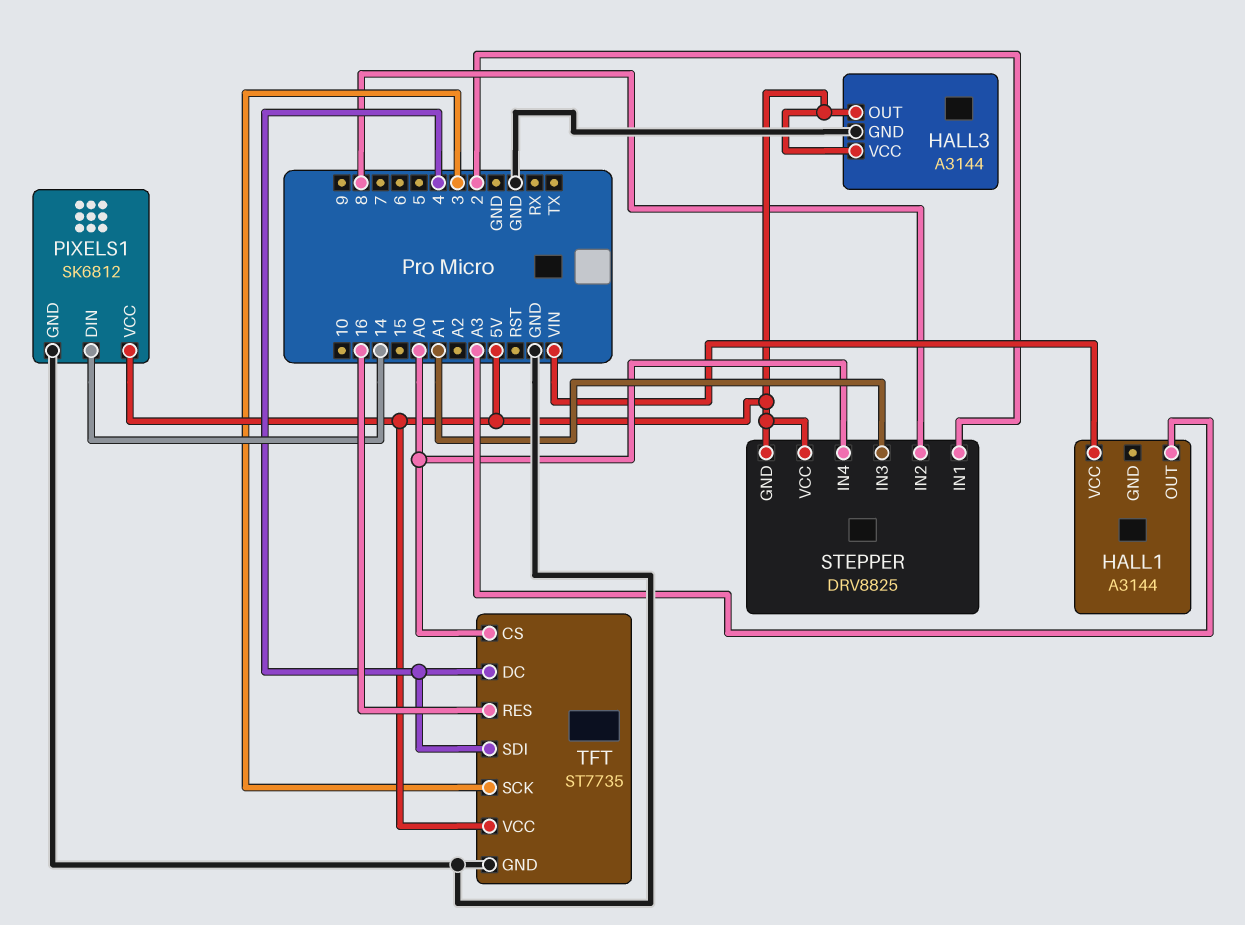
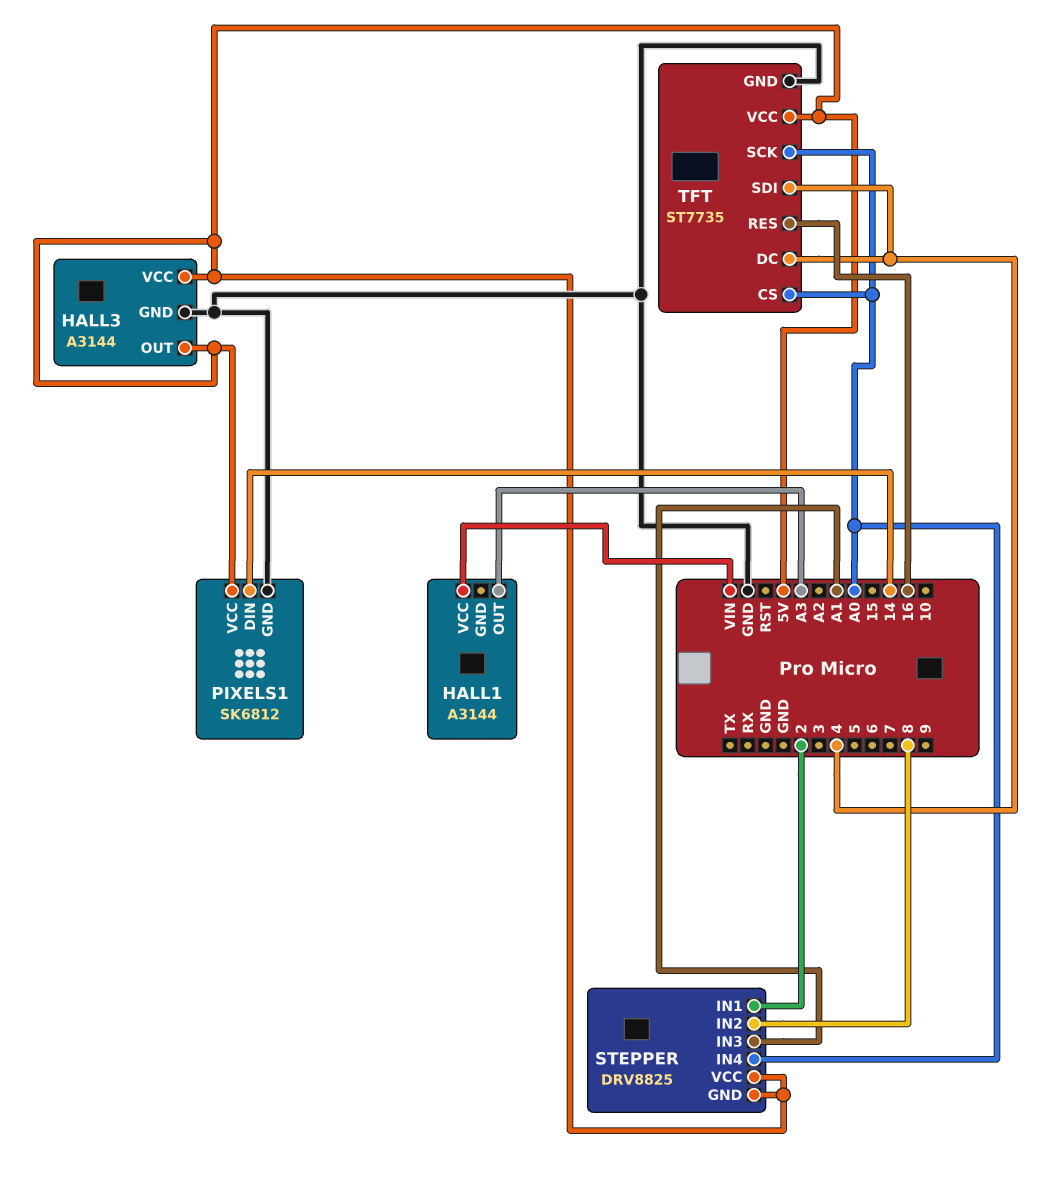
TFT pin SCK: 3 -> A0

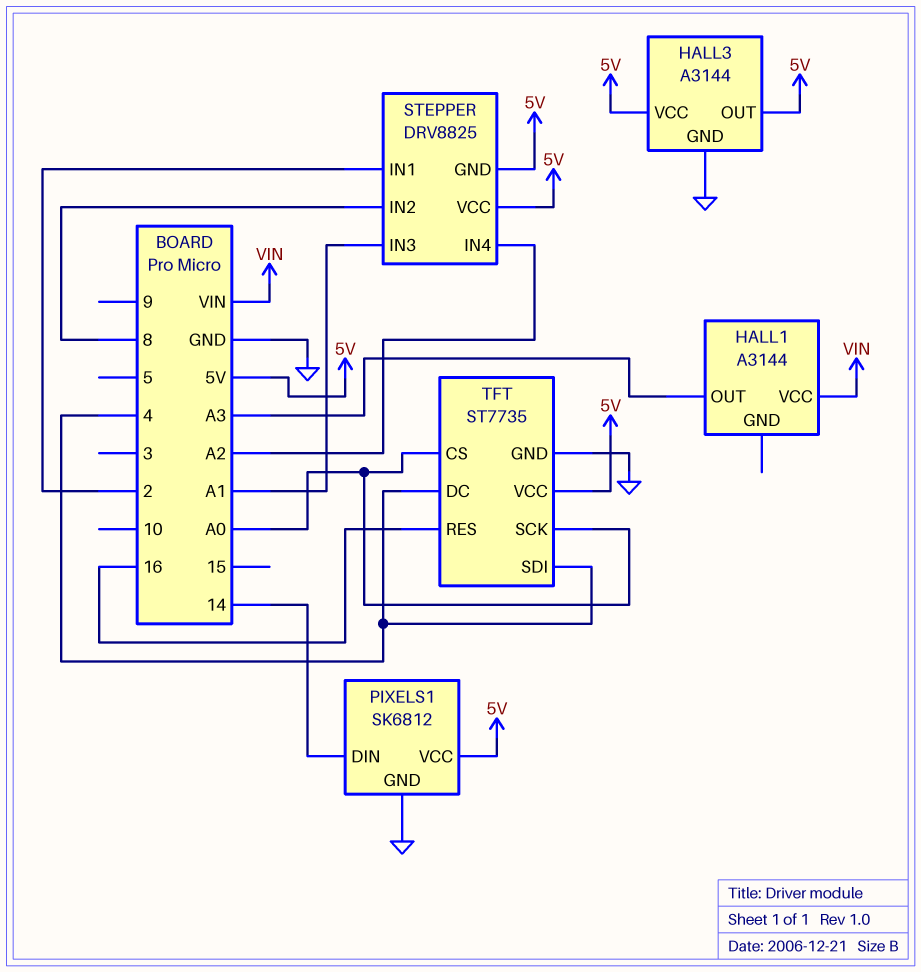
STEPPER pin IN4: A0 -> A2

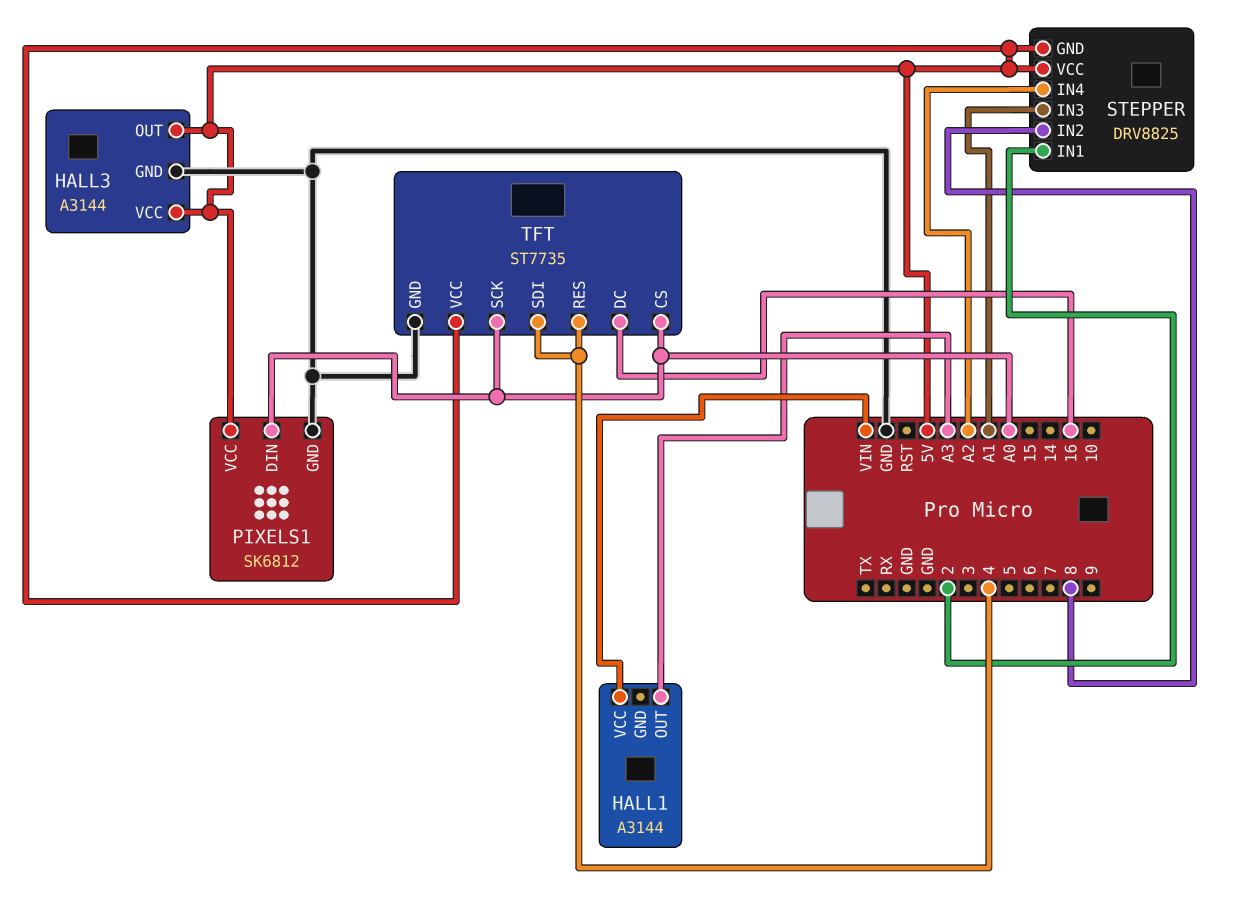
PIXELS1 pin DIN: 14 -> A0
TFT pin DC: 4 -> 16
TFT pin RES: 16 -> 4

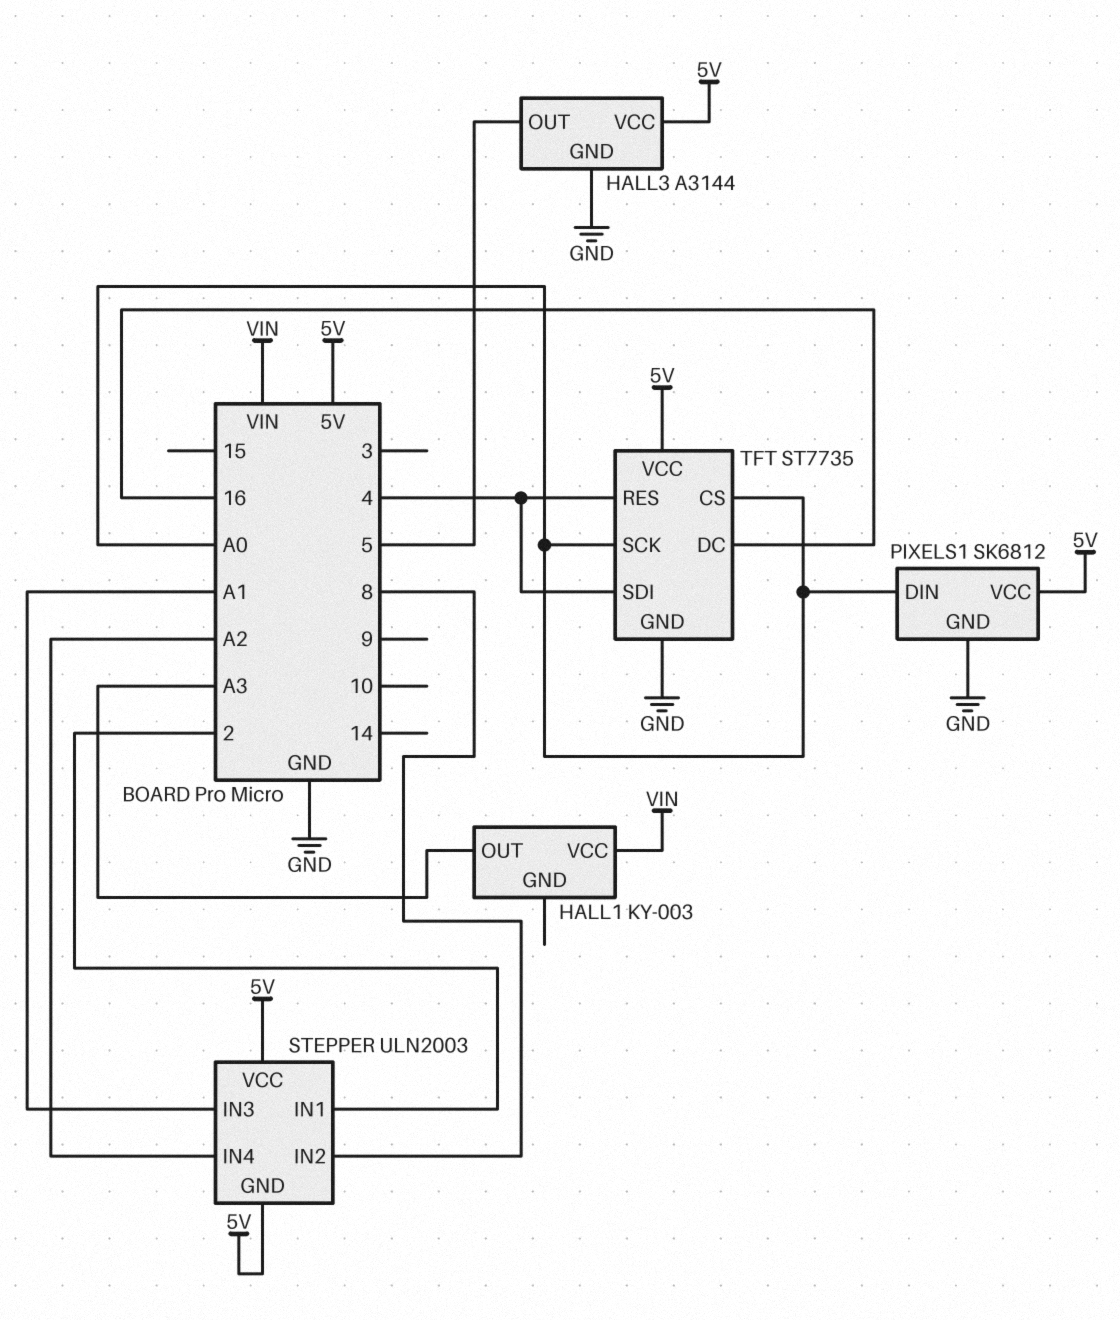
HALL1: A3144 -> KY-003
HALL3 pin OUT: 5V -> 5
STEPPER: DRV8825 -> ULN2003

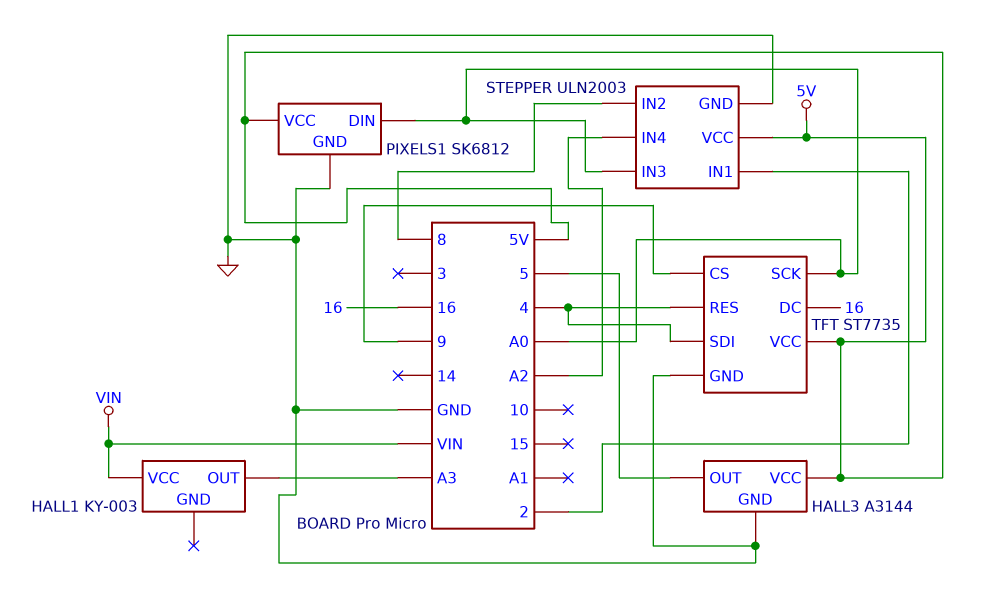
STEPPER pin GND: 5V -> GND
STEPPER pin IN3: A1 -> A0
TFT pin CS: A0 -> 9

